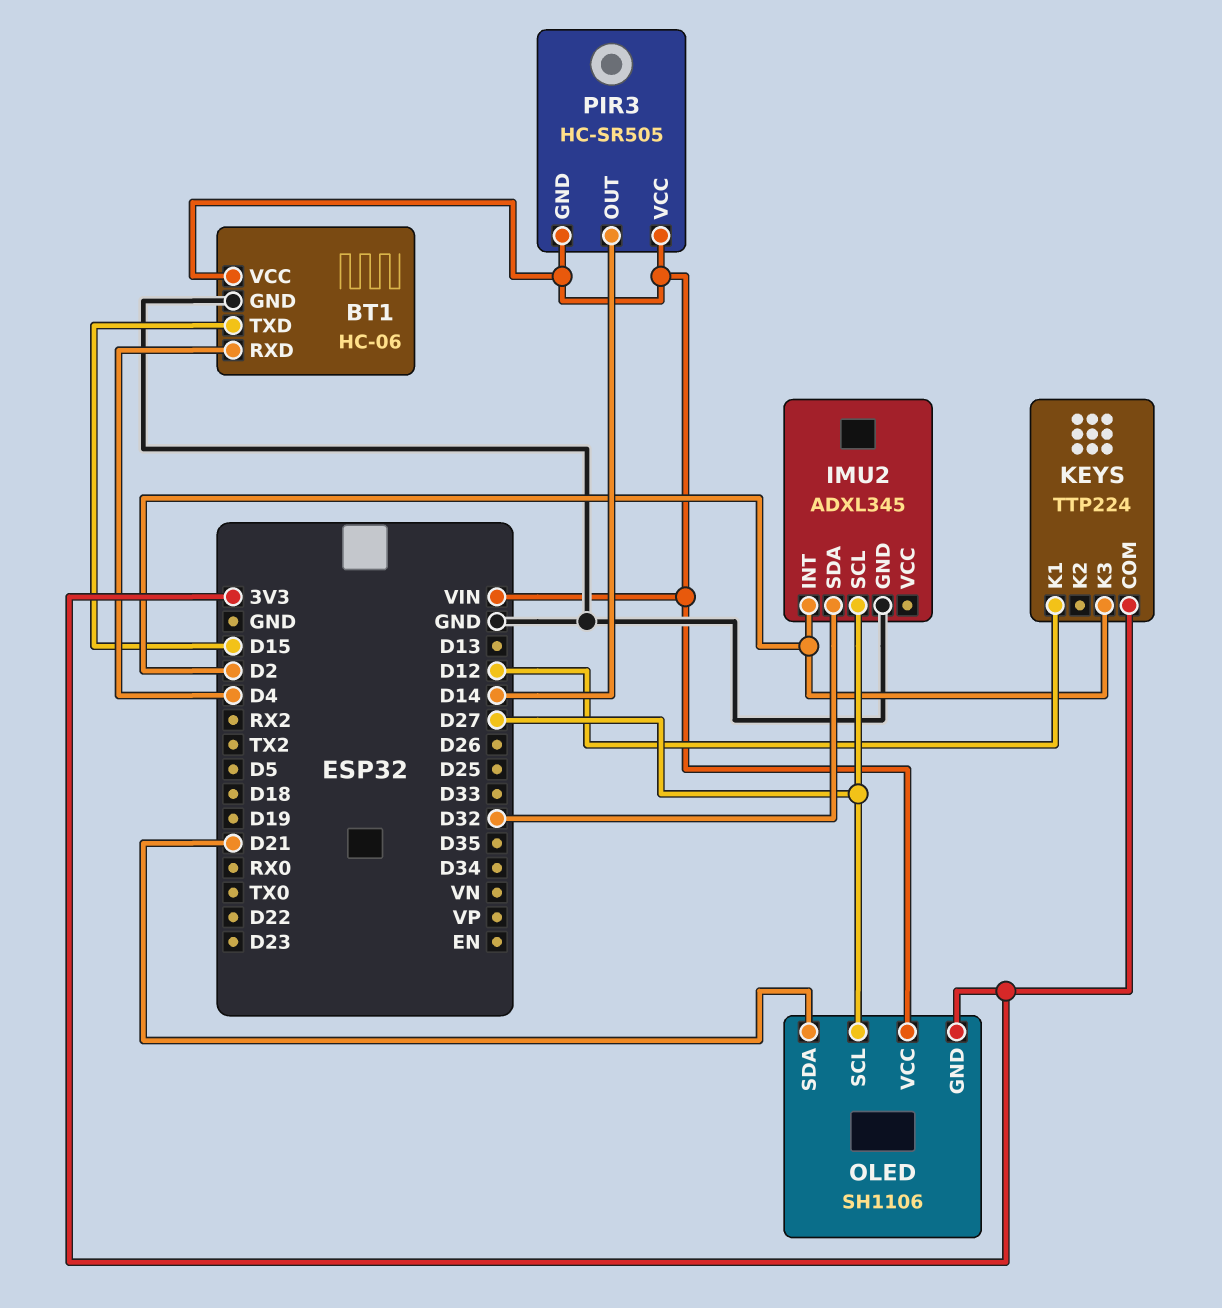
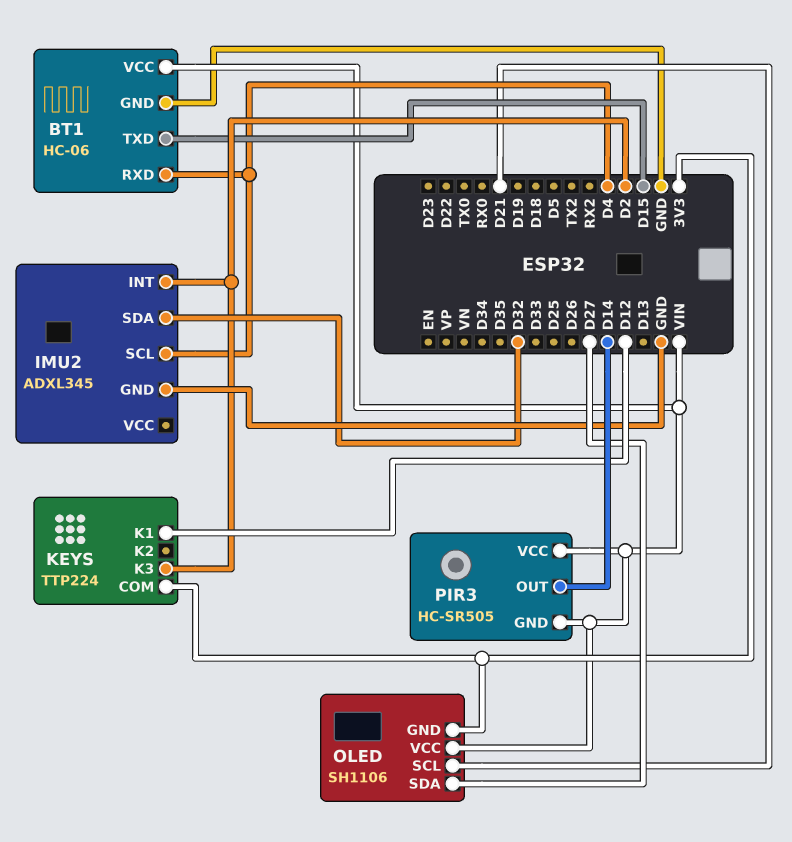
IMU2 pin SCL: D27 -> D4
OLED pin SCL: D27 -> D21
OLED pin SDA: D21 -> D27

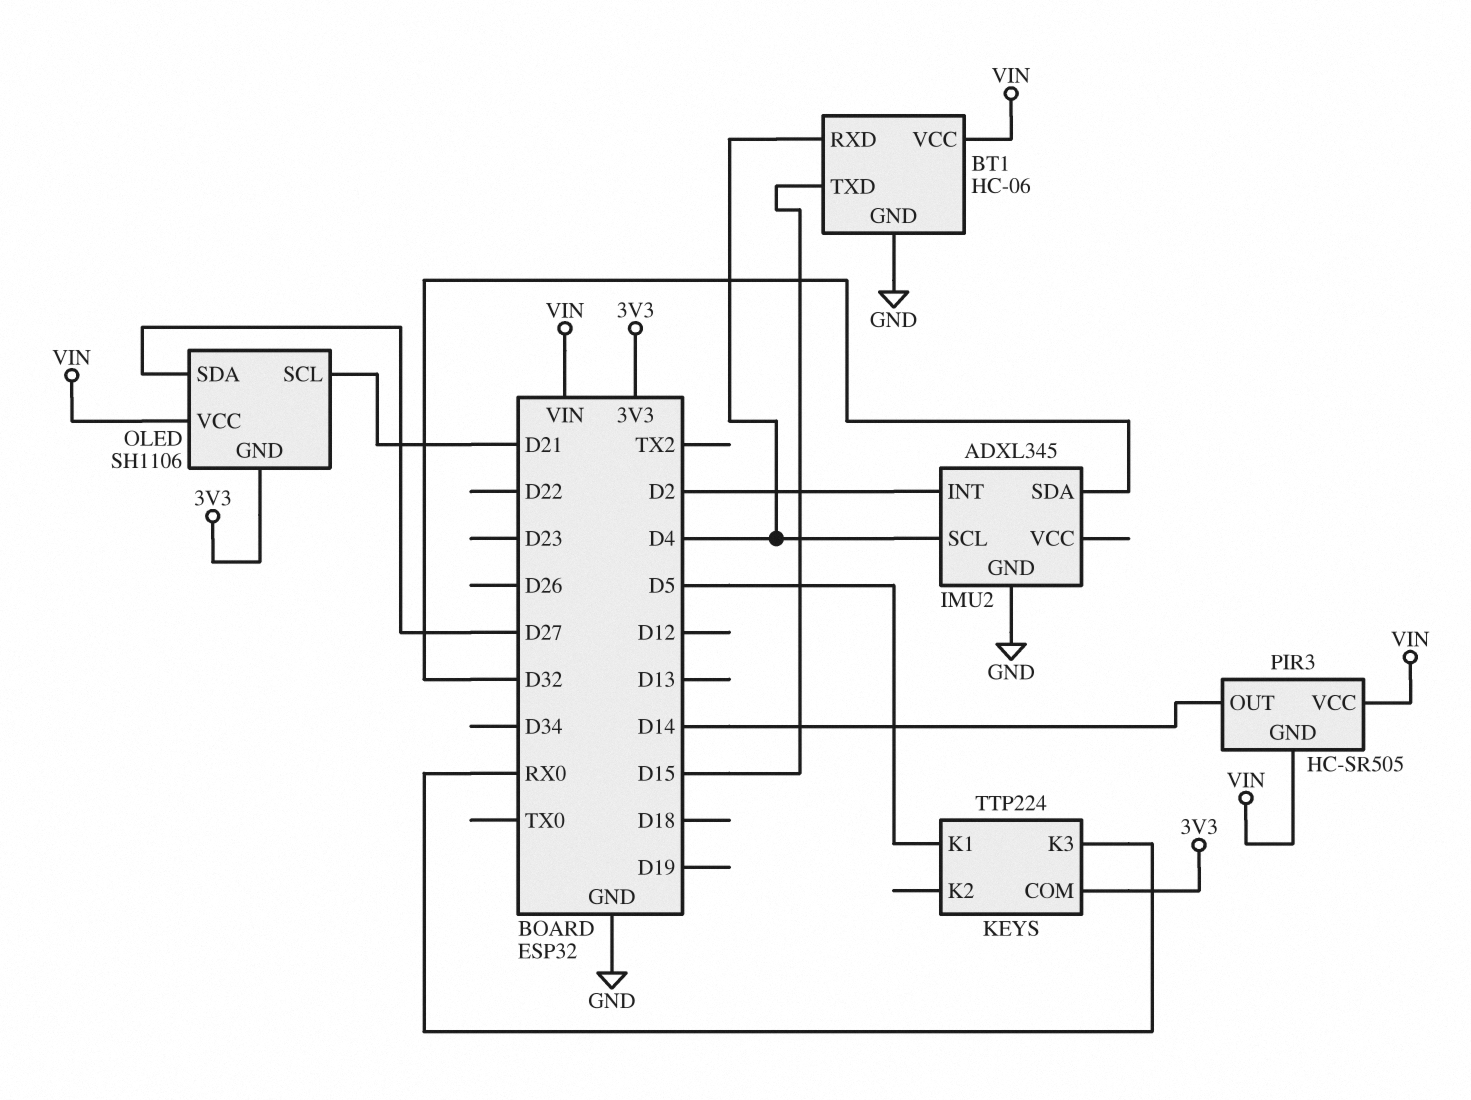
KEYS pin K1: D12 -> D5
KEYS pin K3: D2 -> RX0

